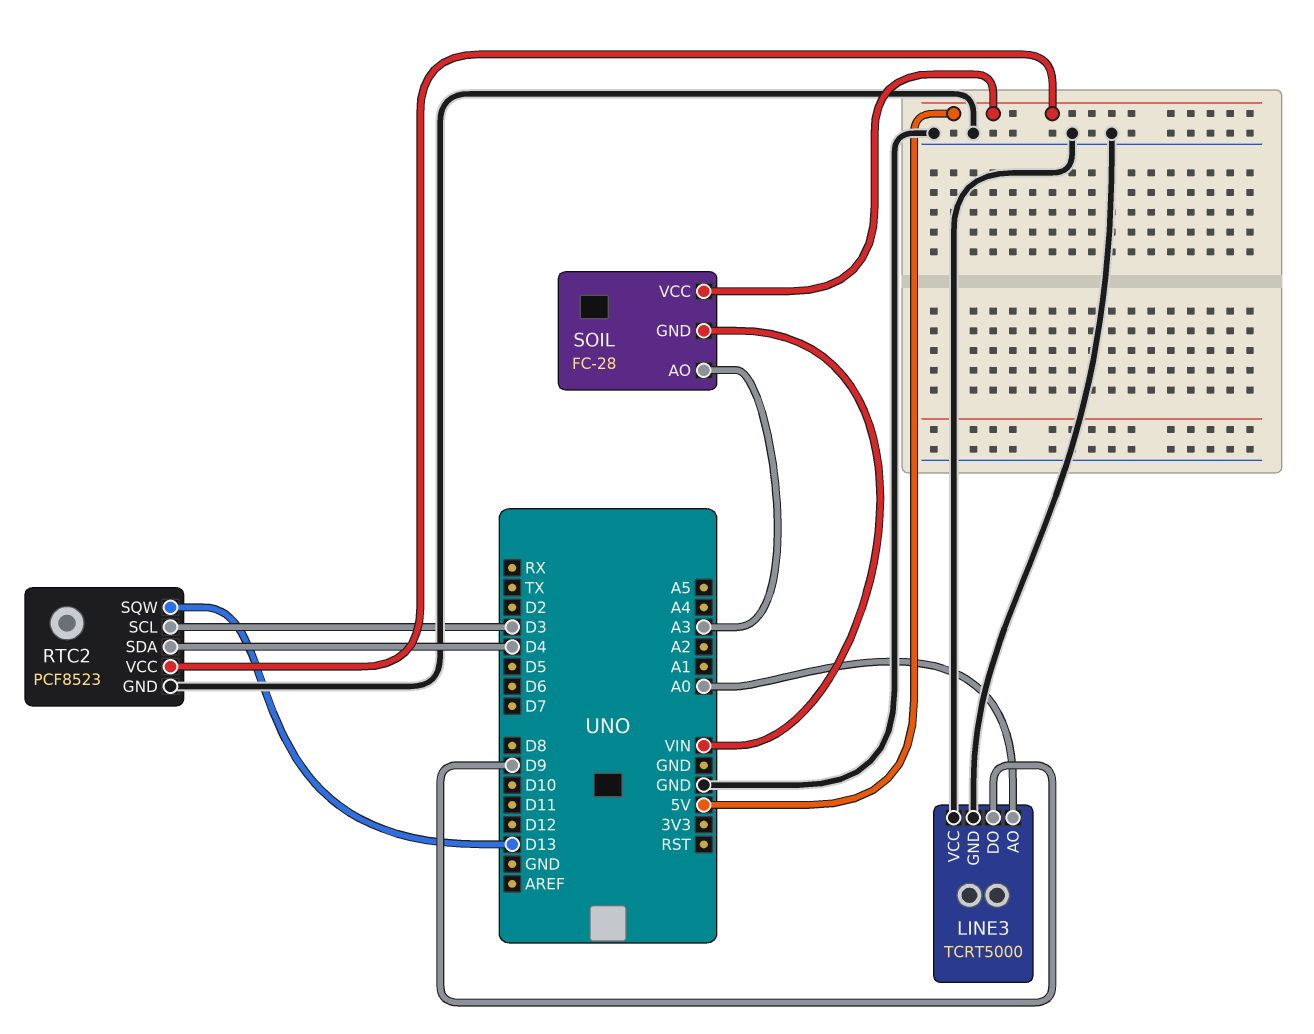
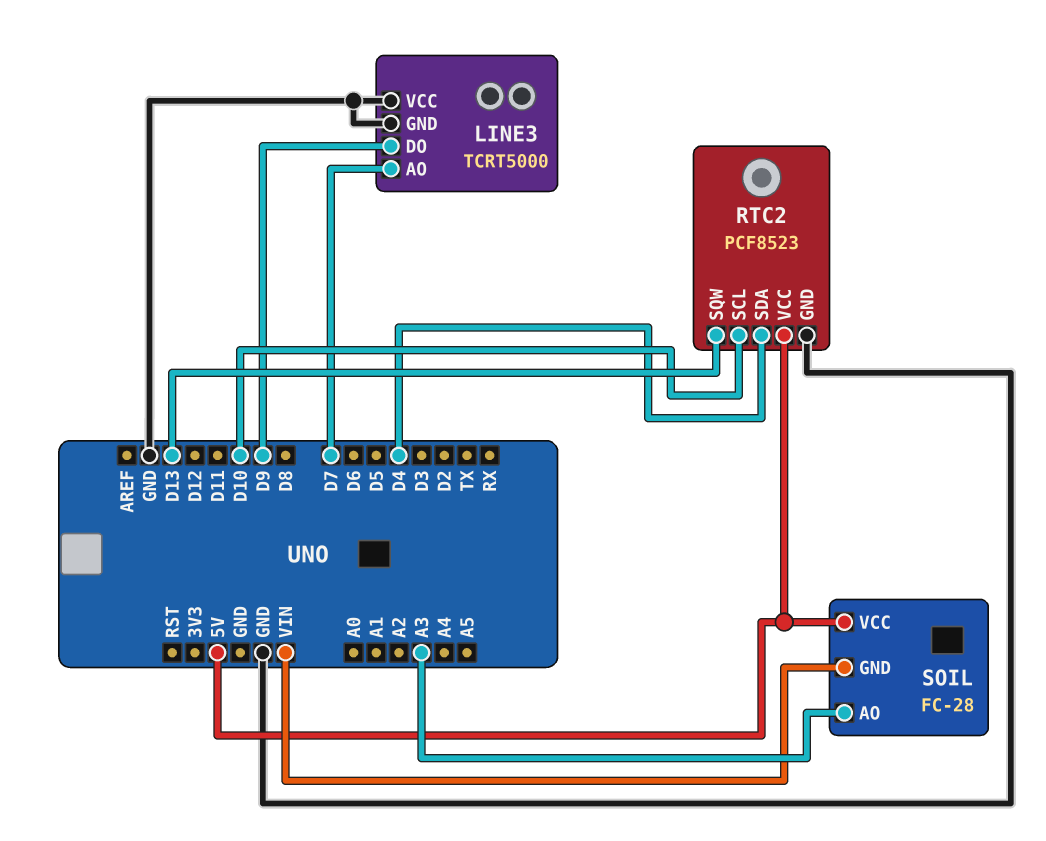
LINE3 pin AO: A0 -> D7
RTC2 pin SCL: D3 -> D10

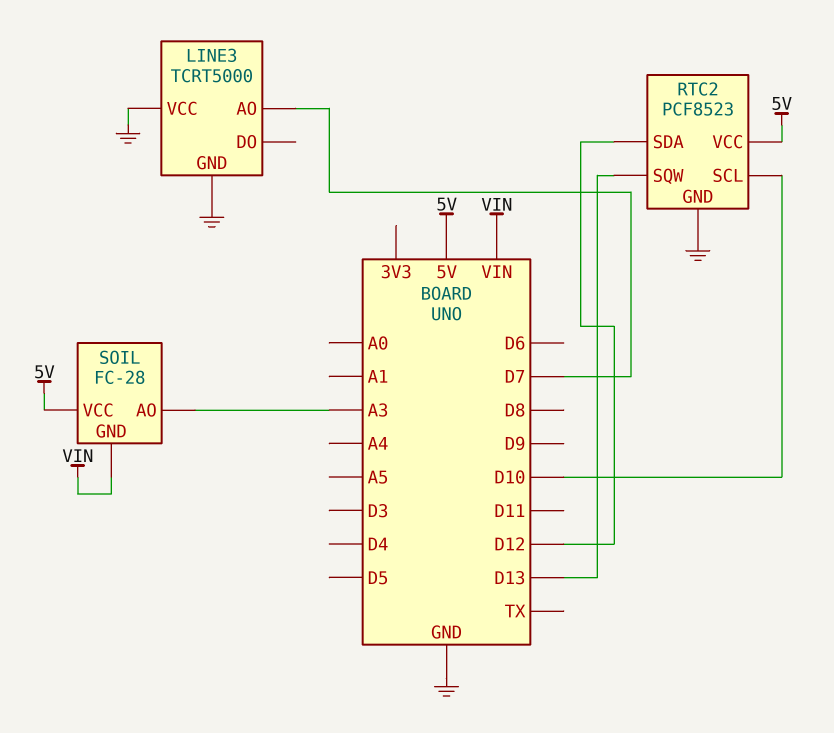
LINE3 pin DO: D9 -> none
RTC2 pin SDA: D4 -> D12

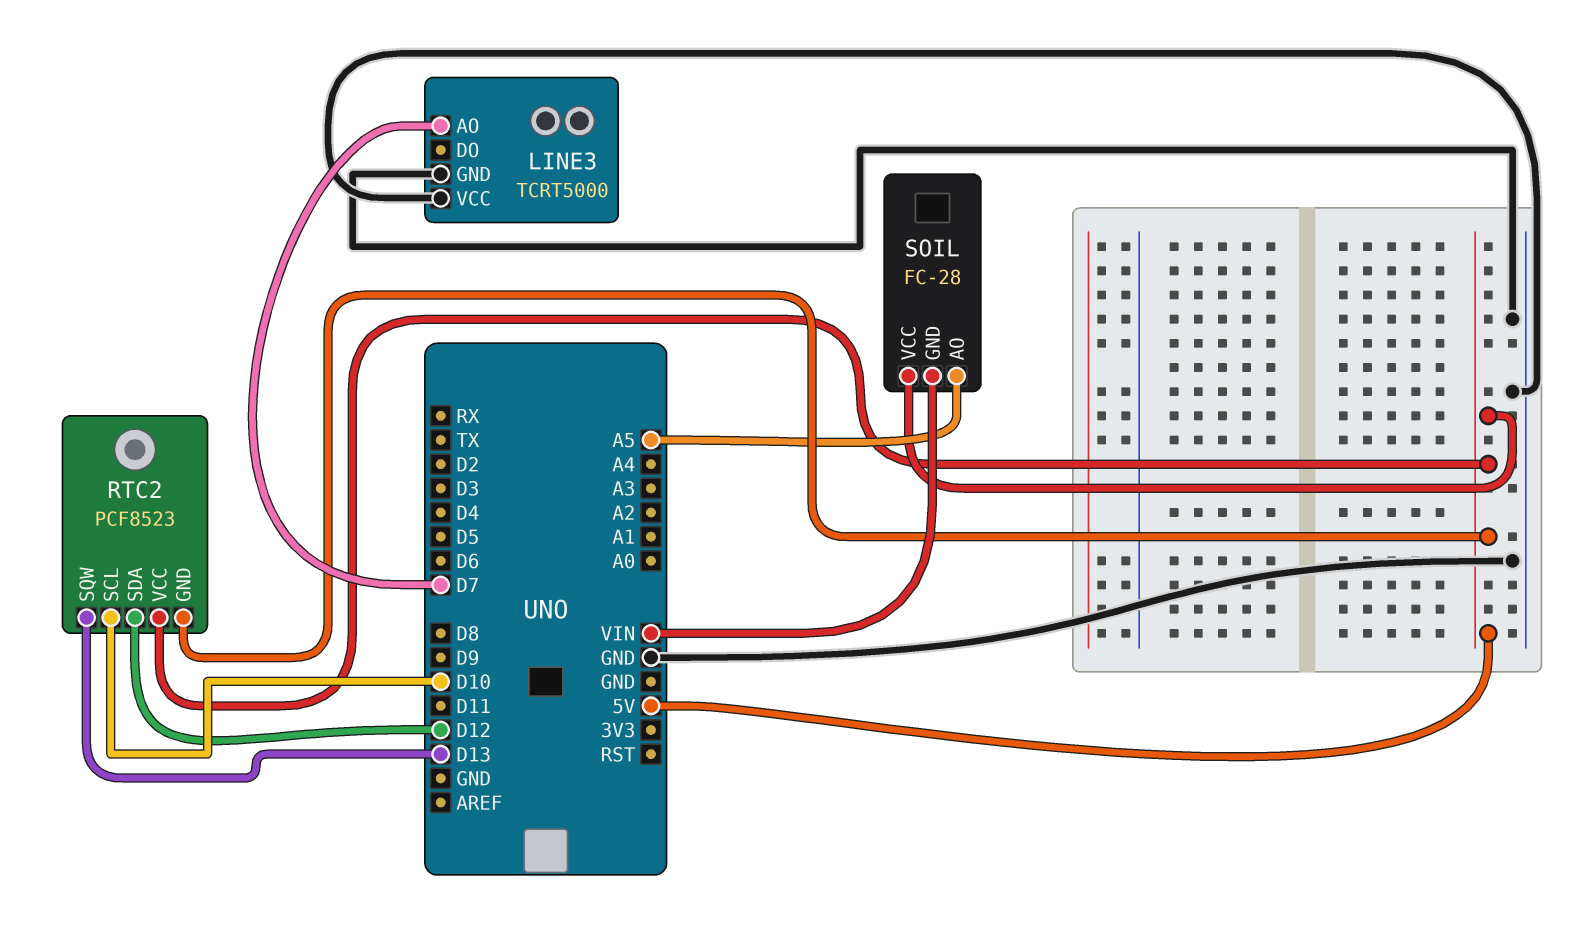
RTC2 pin GND: GND -> 5V
SOIL pin AO: A3 -> A5

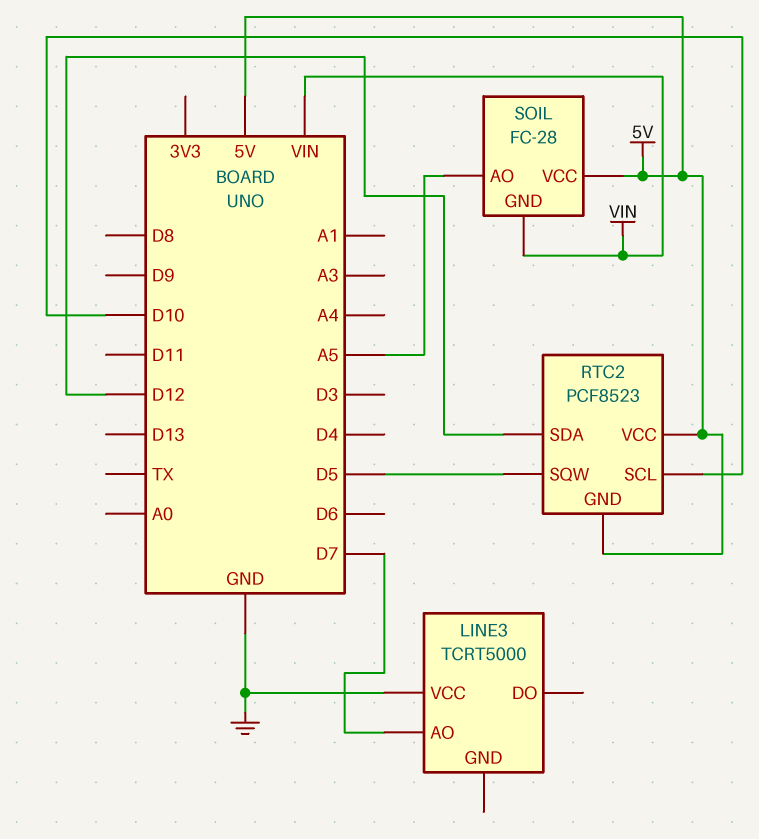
LINE3 pin GND: GND -> none
RTC2 pin SQW: D13 -> D5

